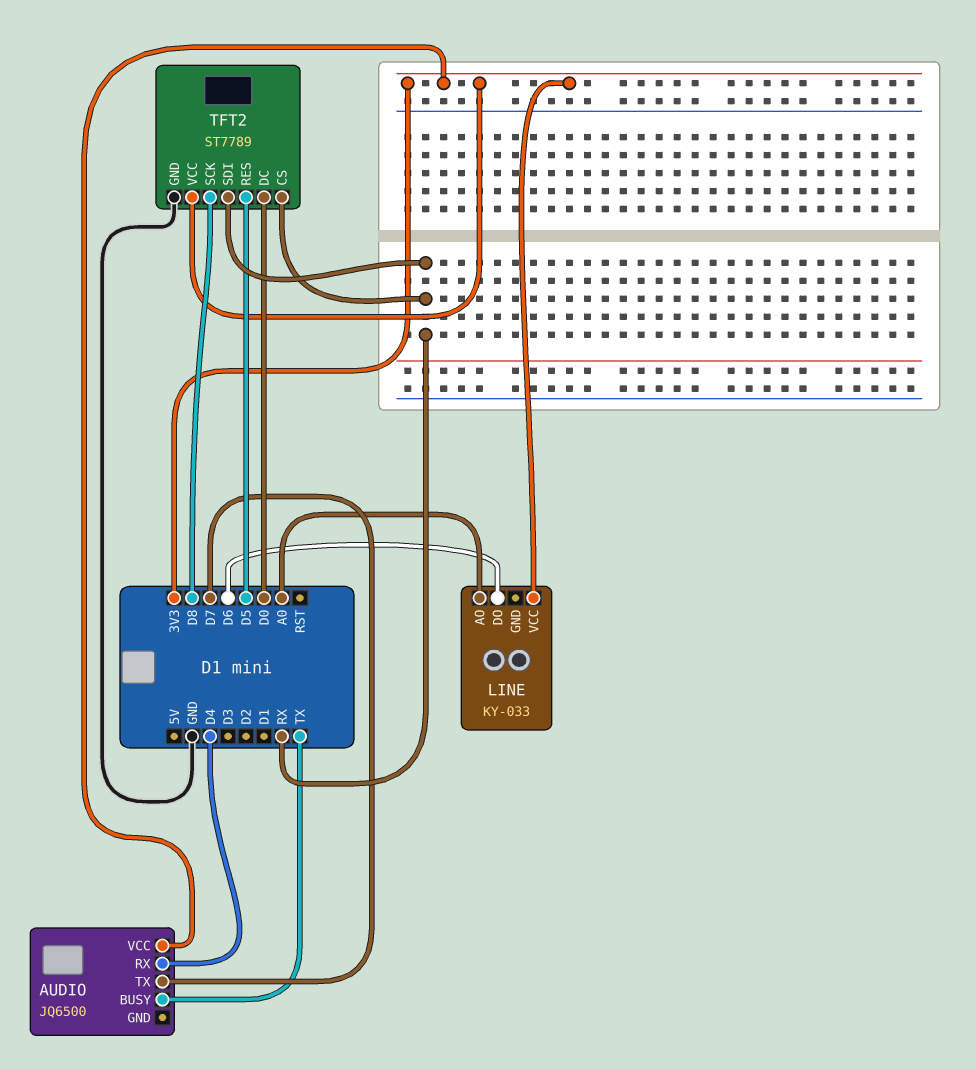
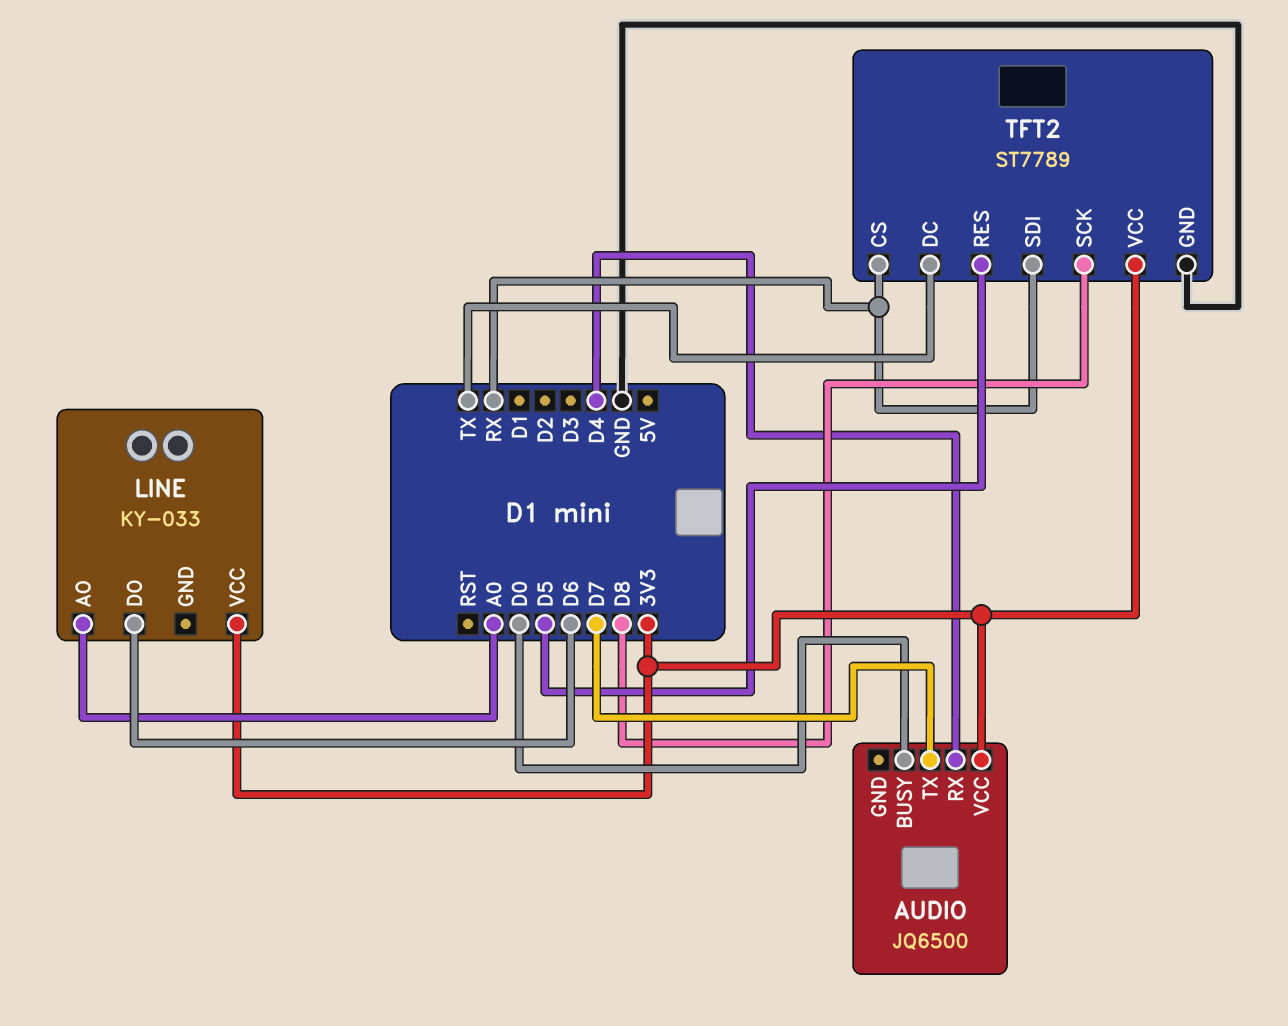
AUDIO pin BUSY: TX -> D0
TFT2 pin DC: D0 -> TX

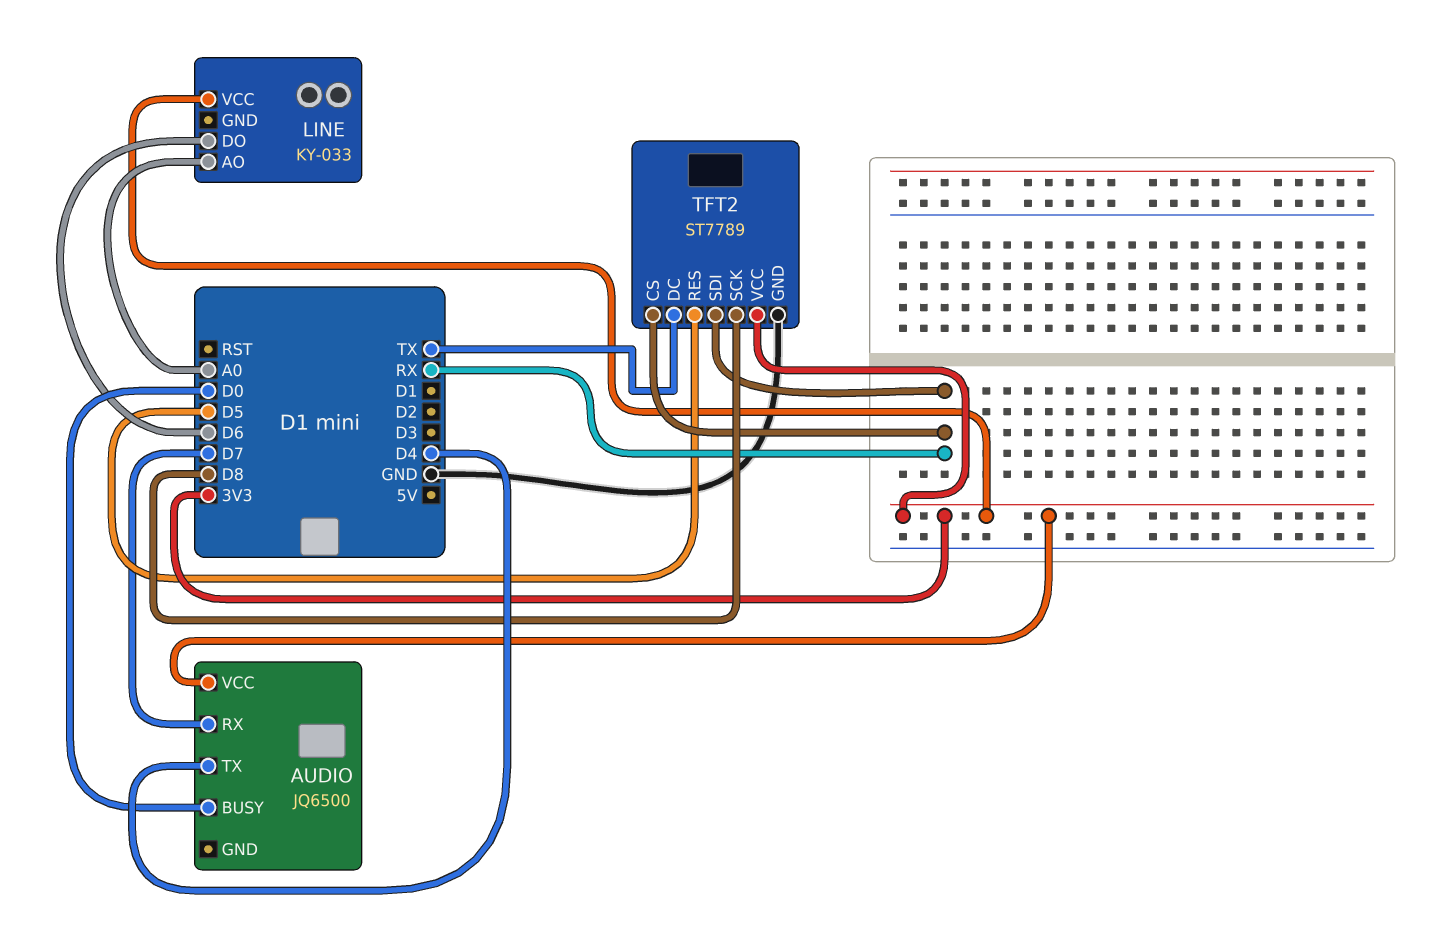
AUDIO pin RX: D4 -> D7
AUDIO pin TX: D7 -> D4

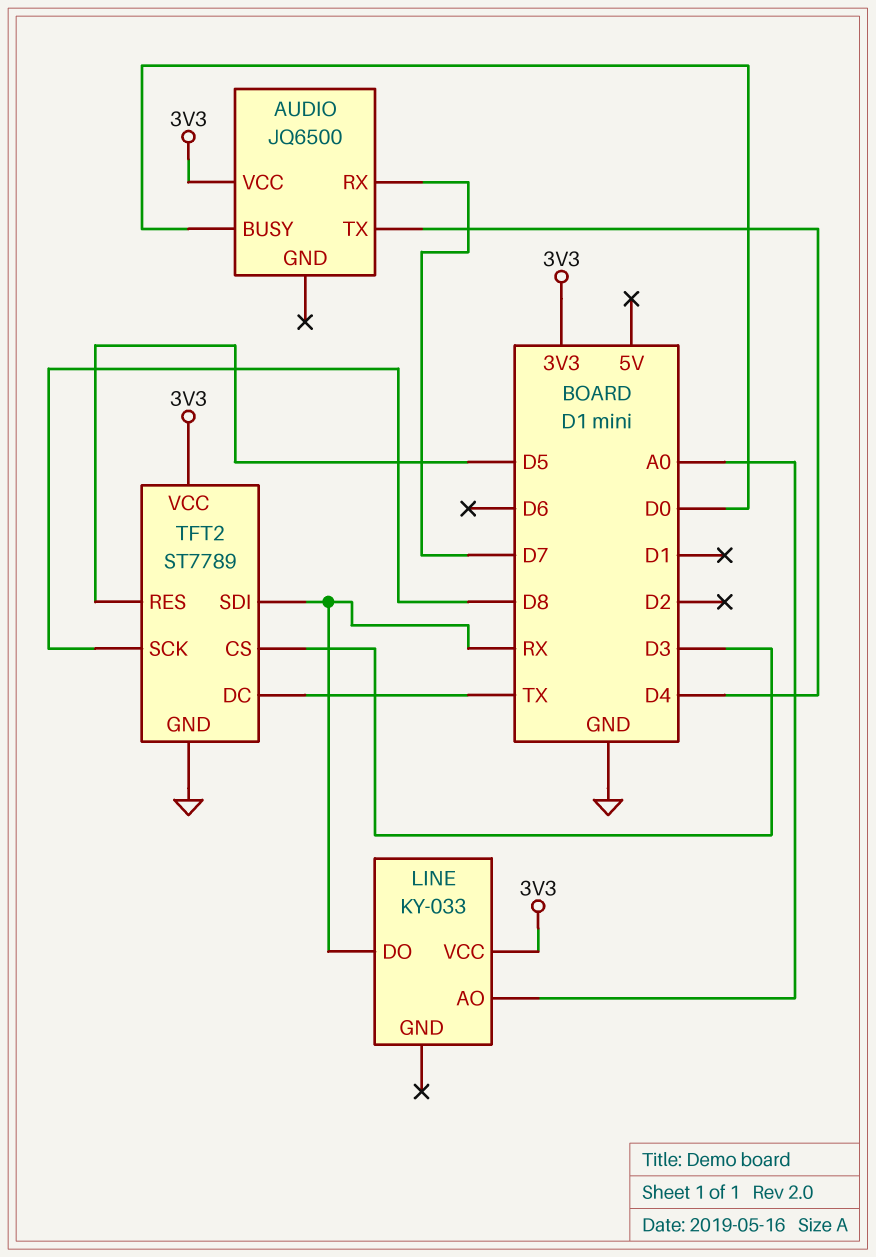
LINE pin DO: D6 -> RX
TFT2 pin CS: RX -> D3

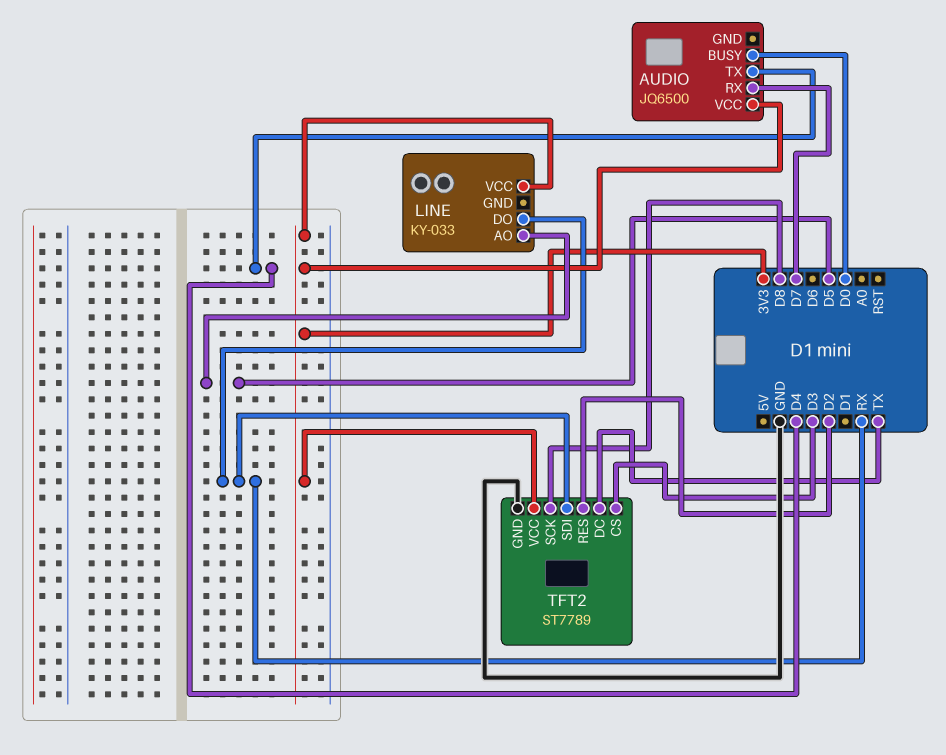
LINE pin AO: A0 -> D5
TFT2 pin RES: D5 -> D2

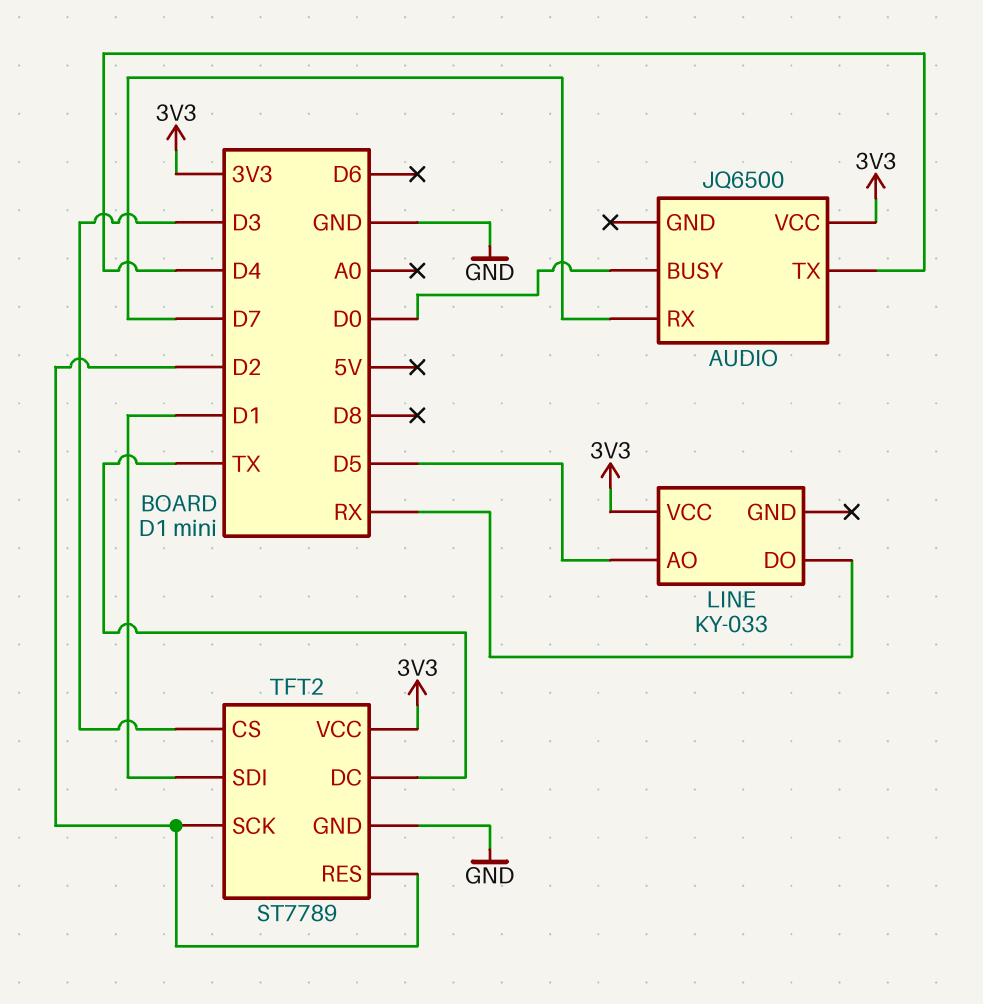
TFT2 pin SCK: D8 -> D2
TFT2 pin SDI: RX -> D1

